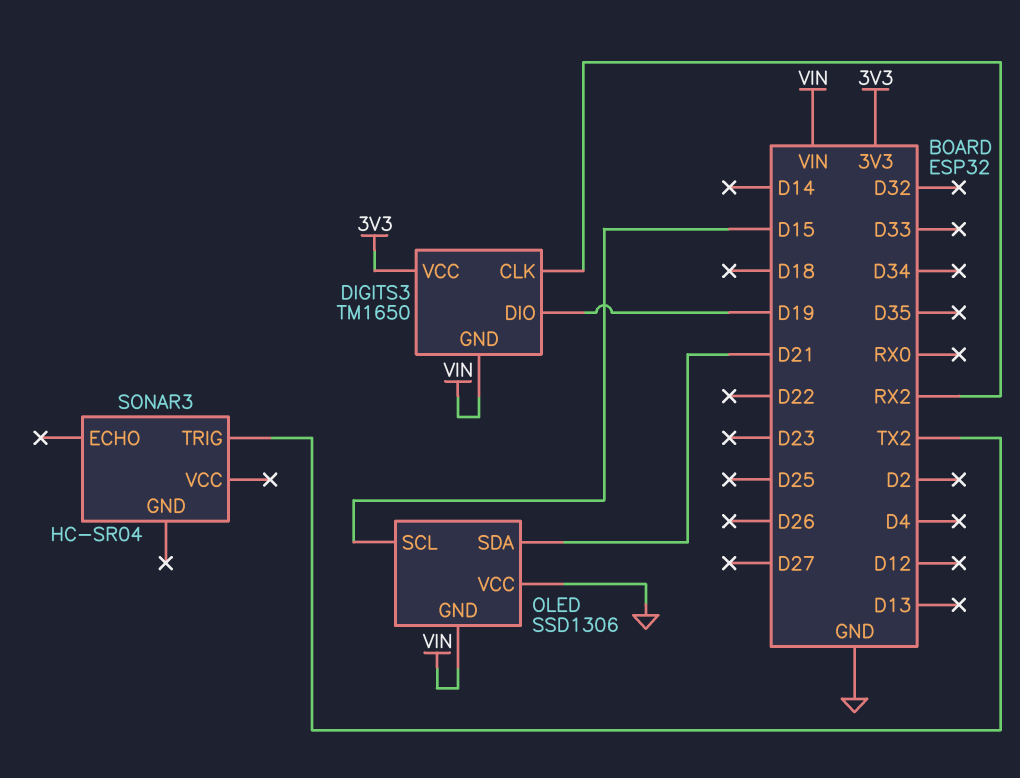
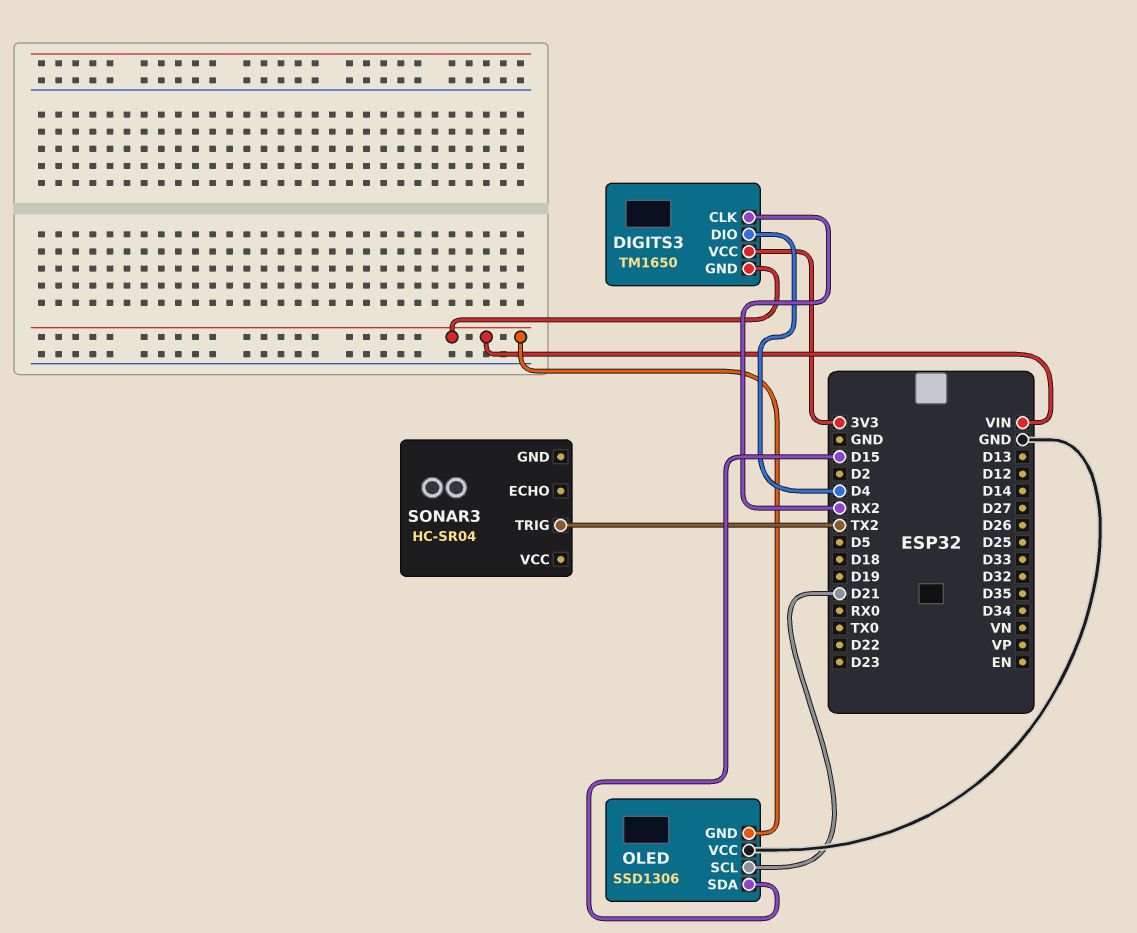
DIGITS3 pin DIO: D19 -> D4
OLED pin SCL: D15 -> D21
OLED pin SDA: D21 -> D15

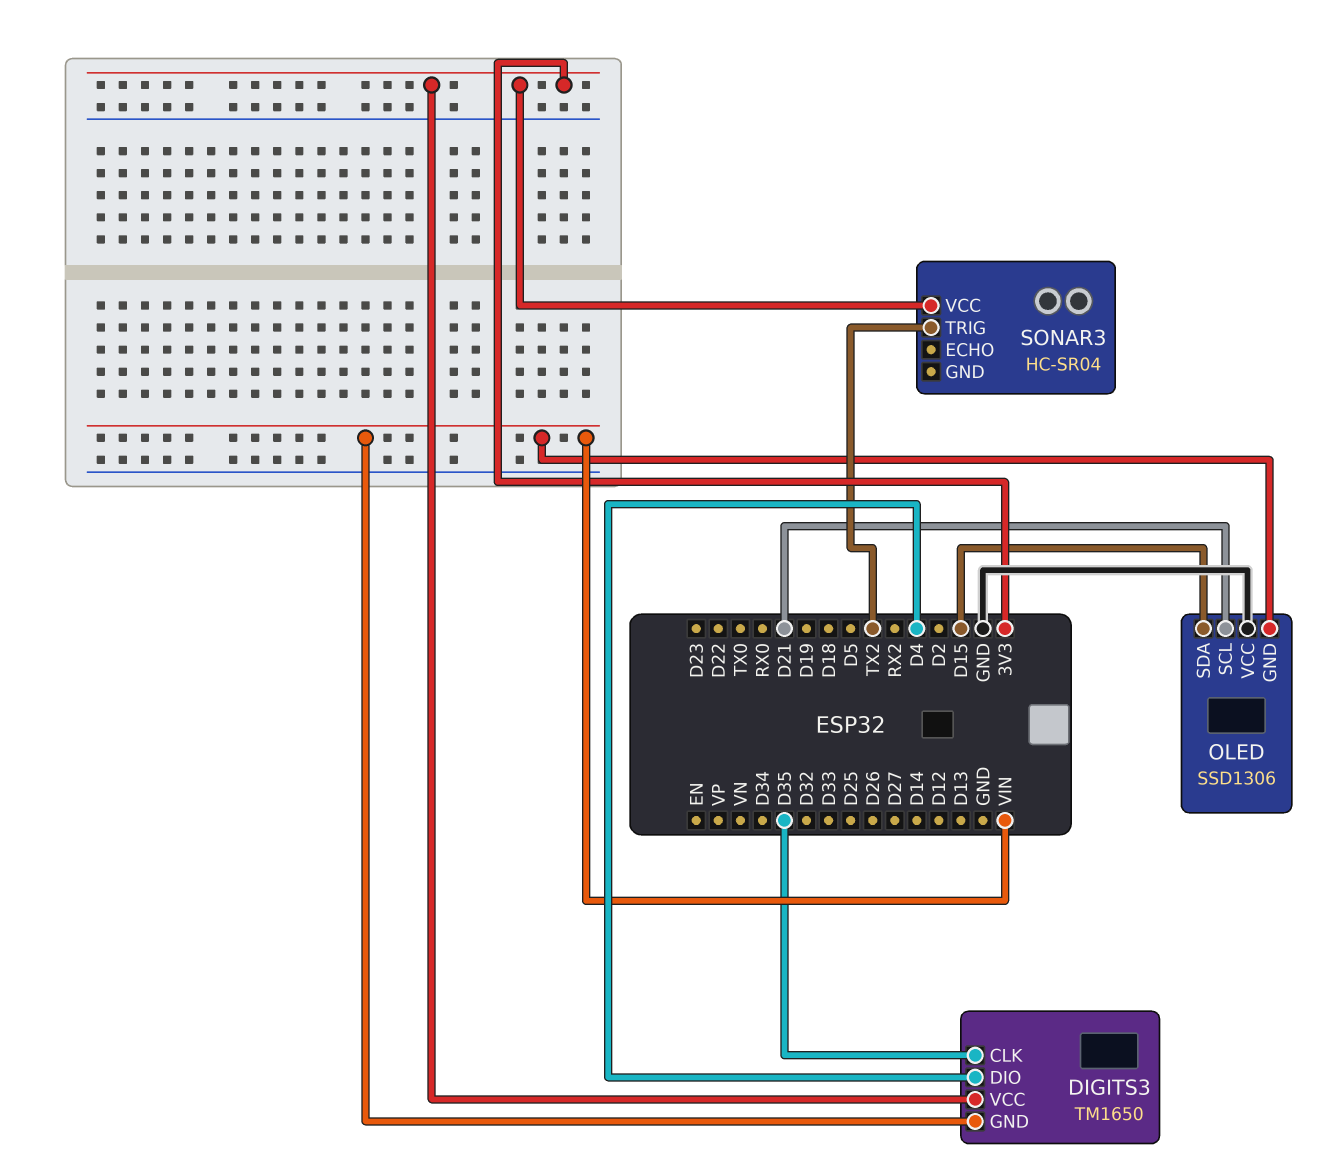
DIGITS3 pin CLK: RX2 -> D35
SONAR3 pin VCC: none -> 3V3

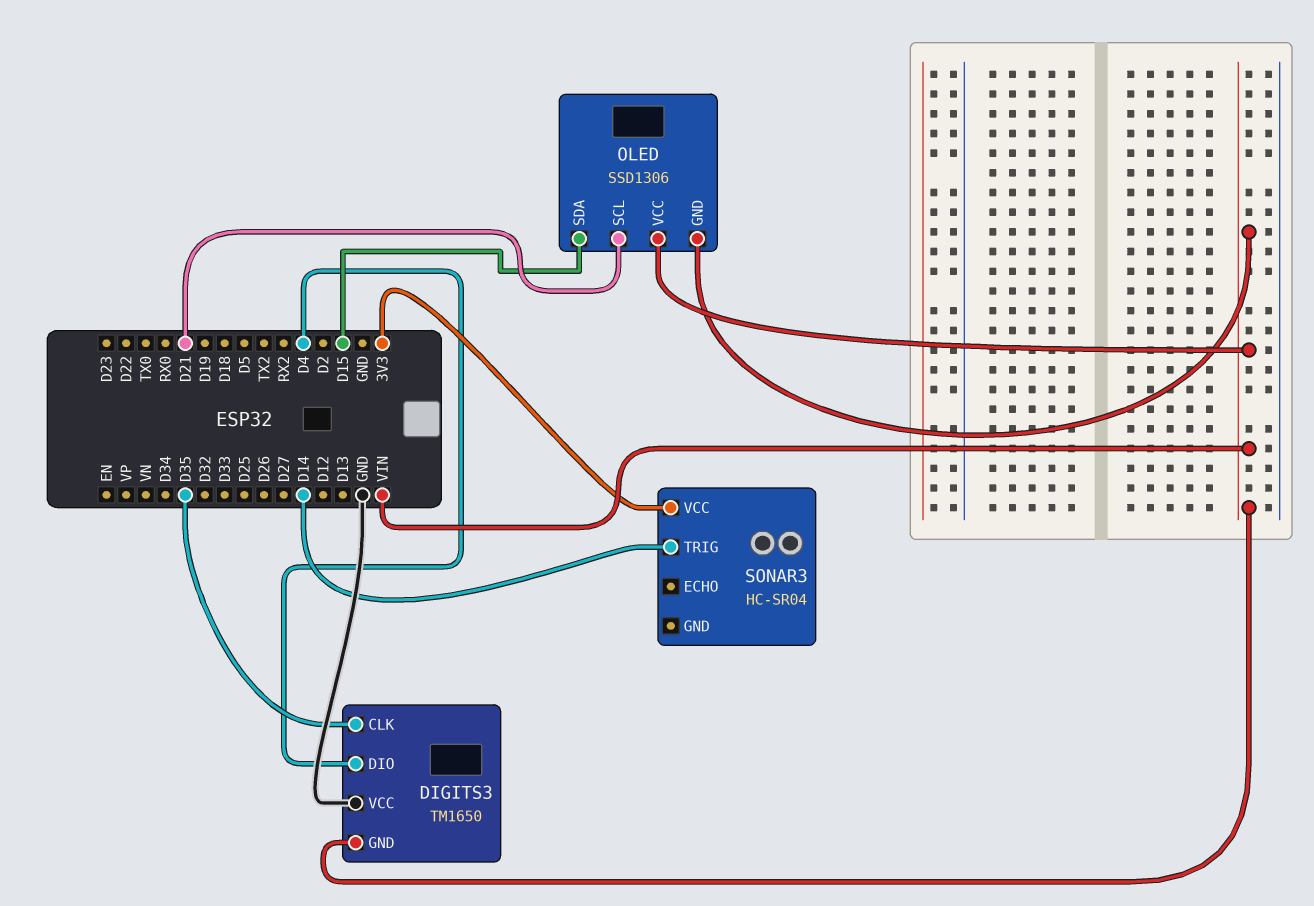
DIGITS3 pin VCC: 3V3 -> GND
OLED pin VCC: GND -> VIN
SONAR3 pin TRIG: TX2 -> D14

